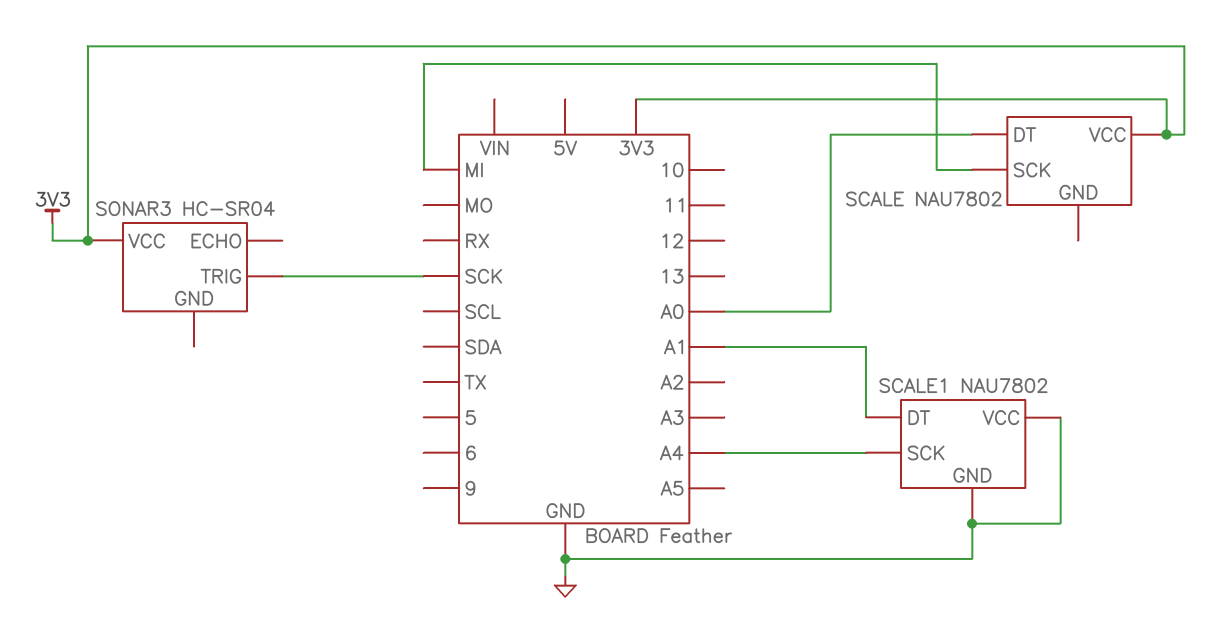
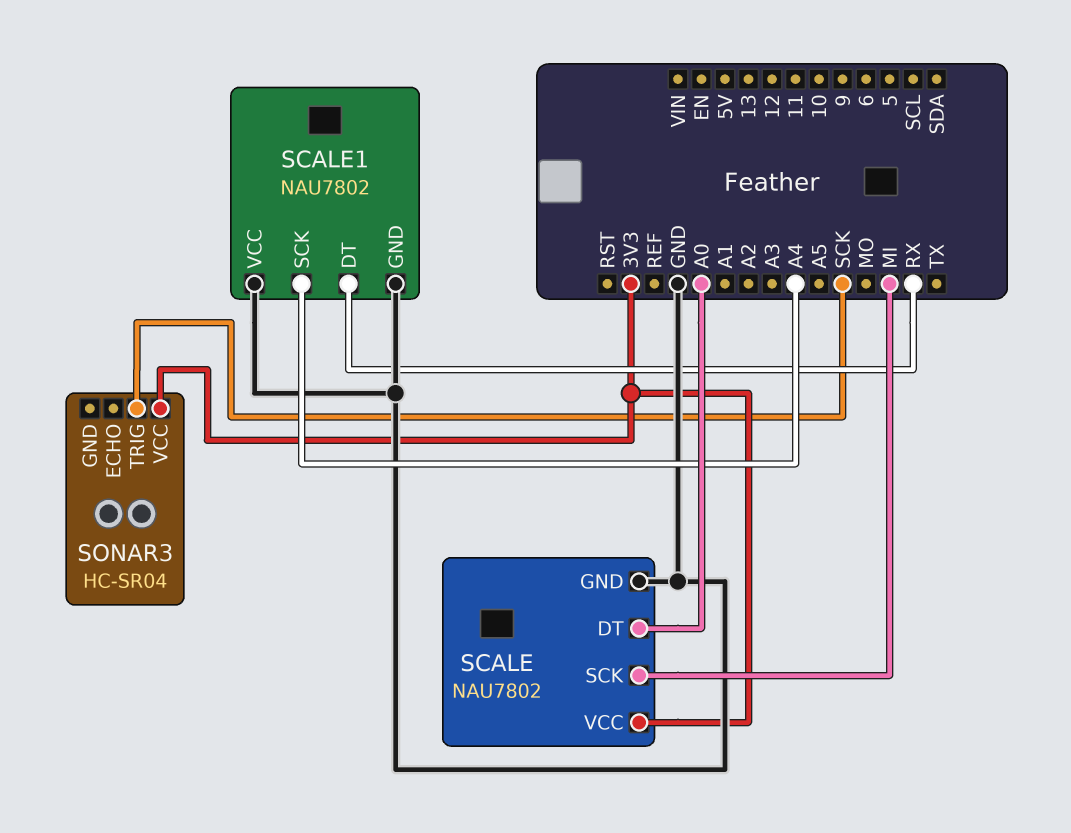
SCALE pin GND: none -> GND
SCALE1 pin DT: A1 -> RX

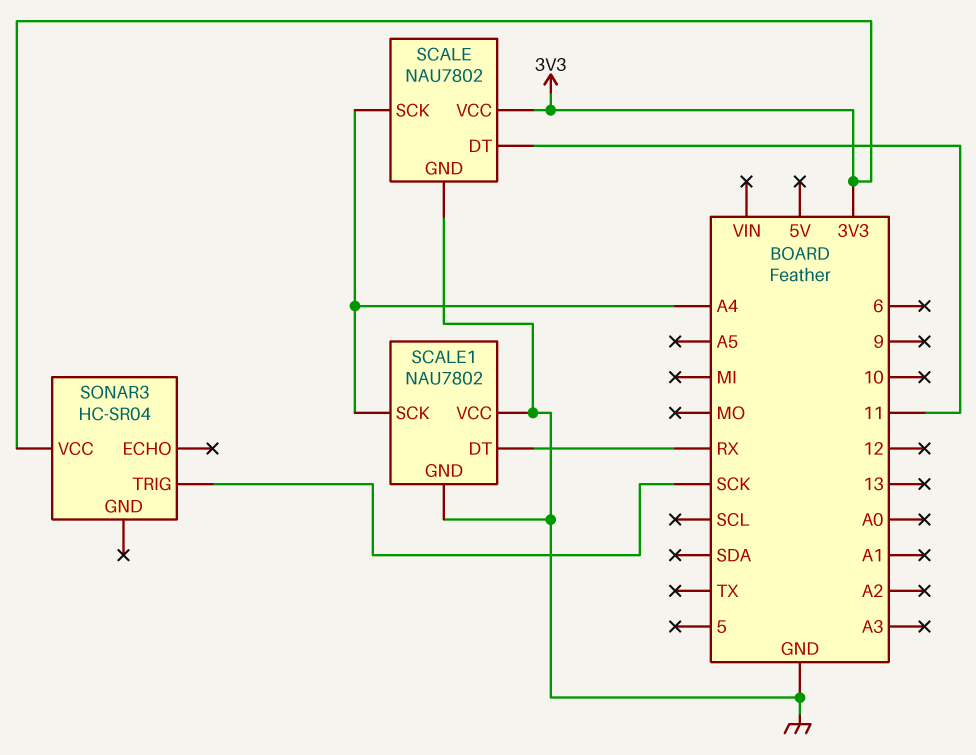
SCALE pin DT: A0 -> 11
SCALE pin SCK: MI -> A4

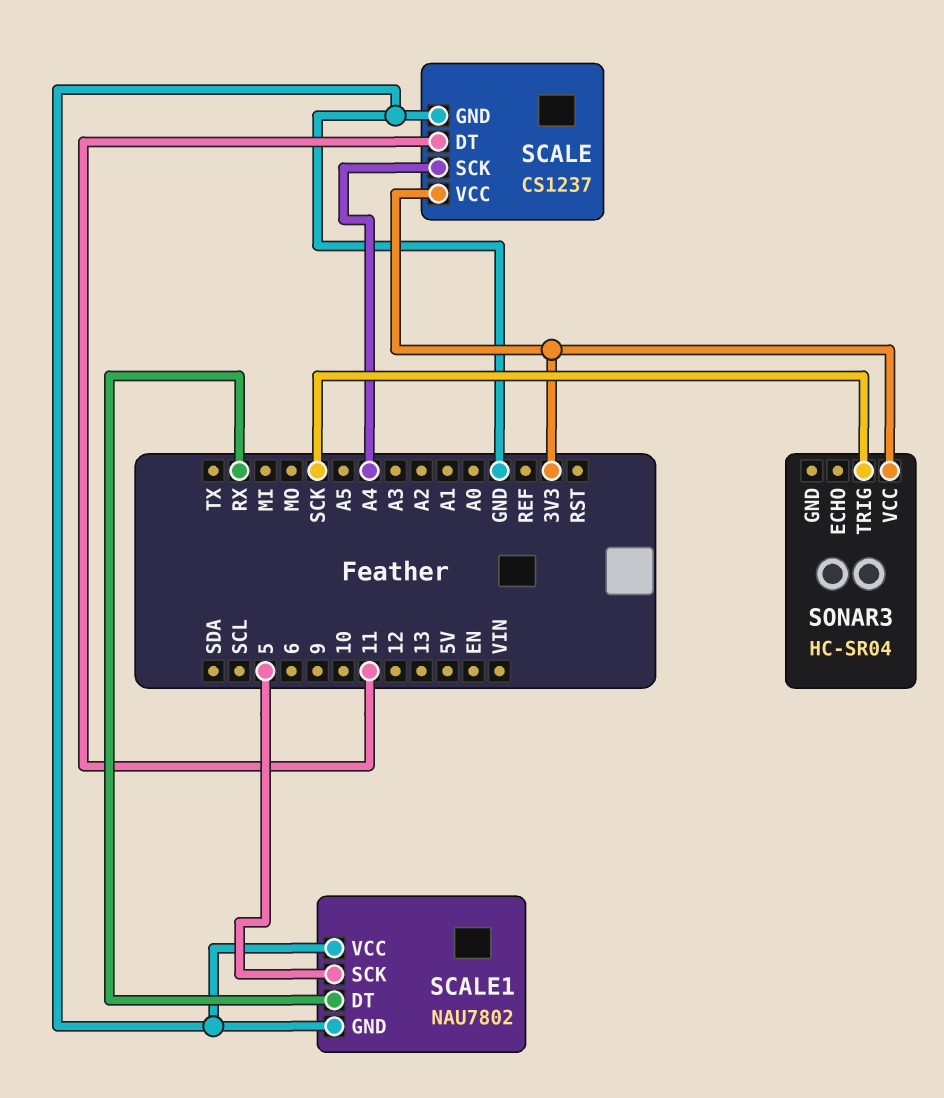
SCALE: NAU7802 -> CS1237
SCALE1 pin SCK: A4 -> 5

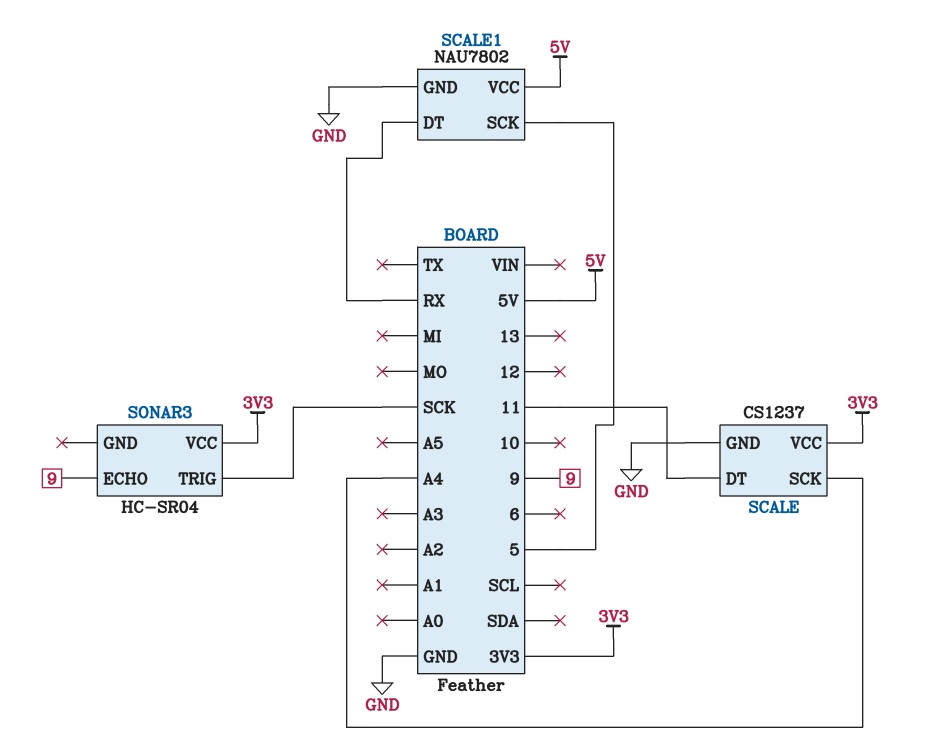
SCALE1 pin VCC: GND -> 5V
SONAR3 pin ECHO: none -> 9

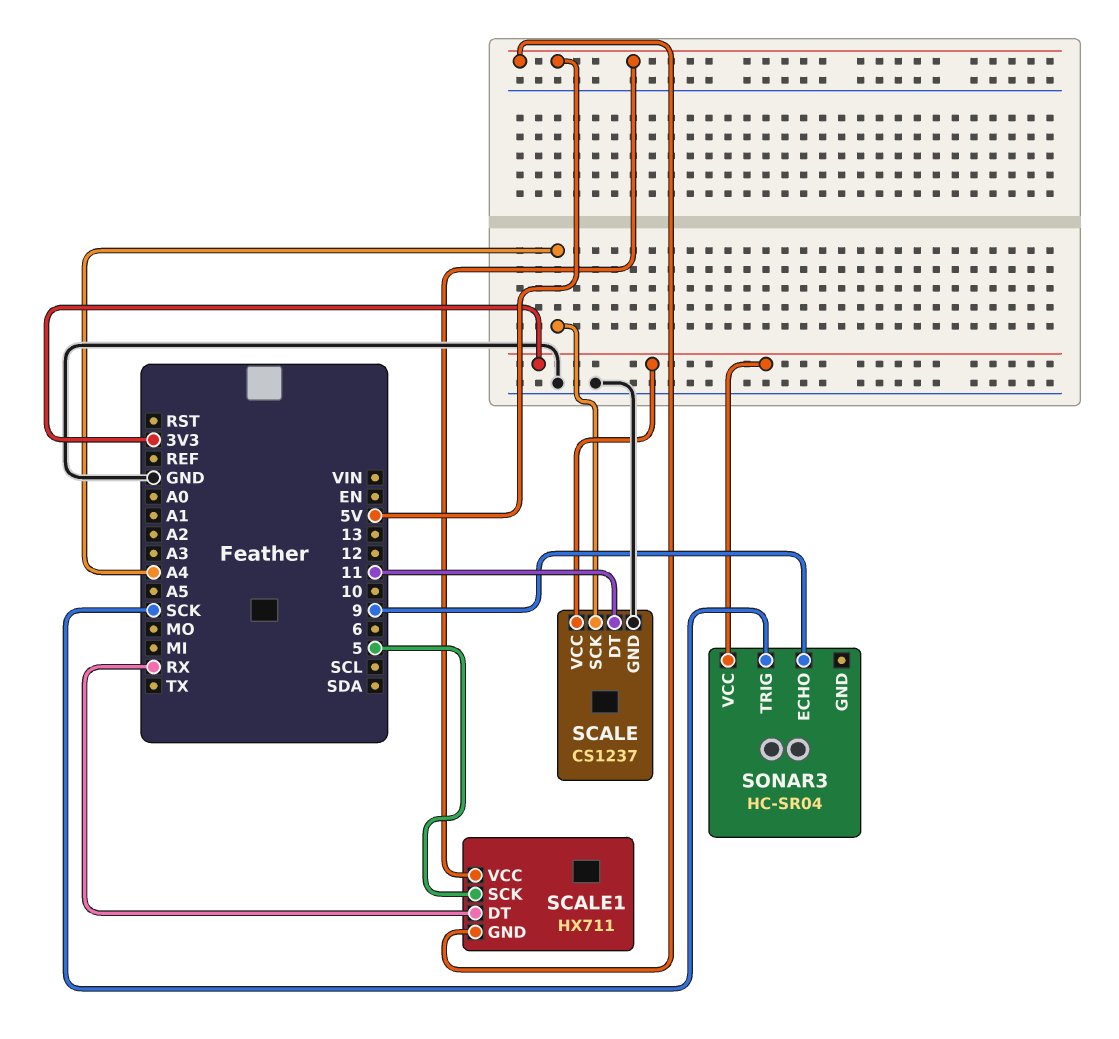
SCALE1: NAU7802 -> HX711
SCALE1 pin GND: GND -> 5V

